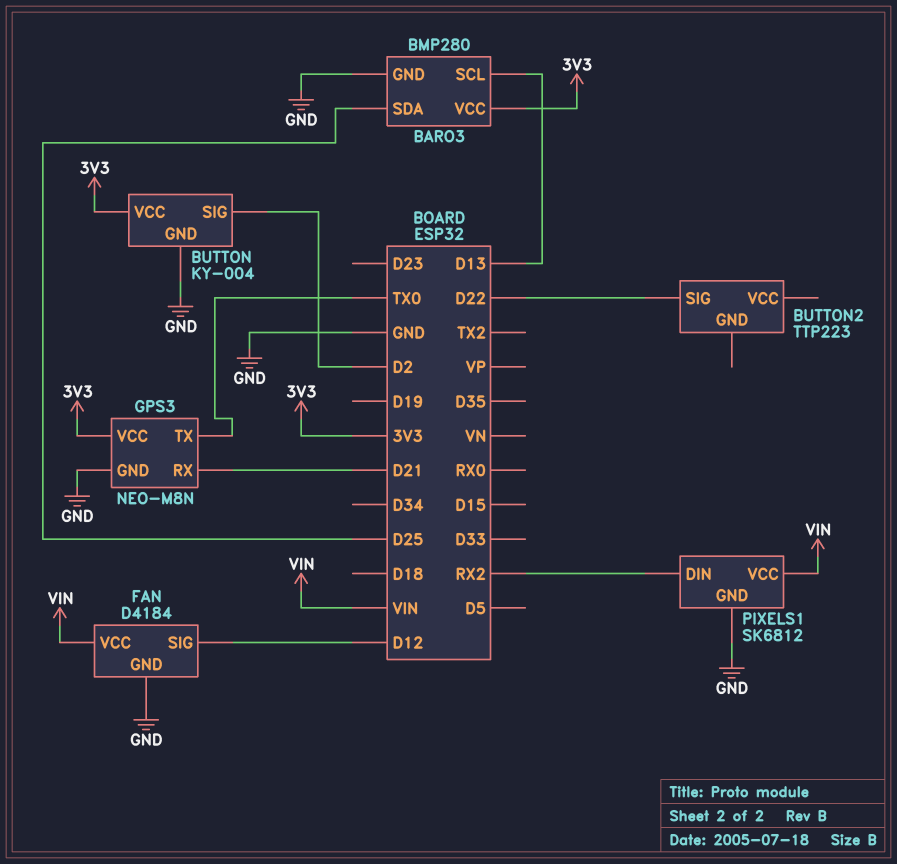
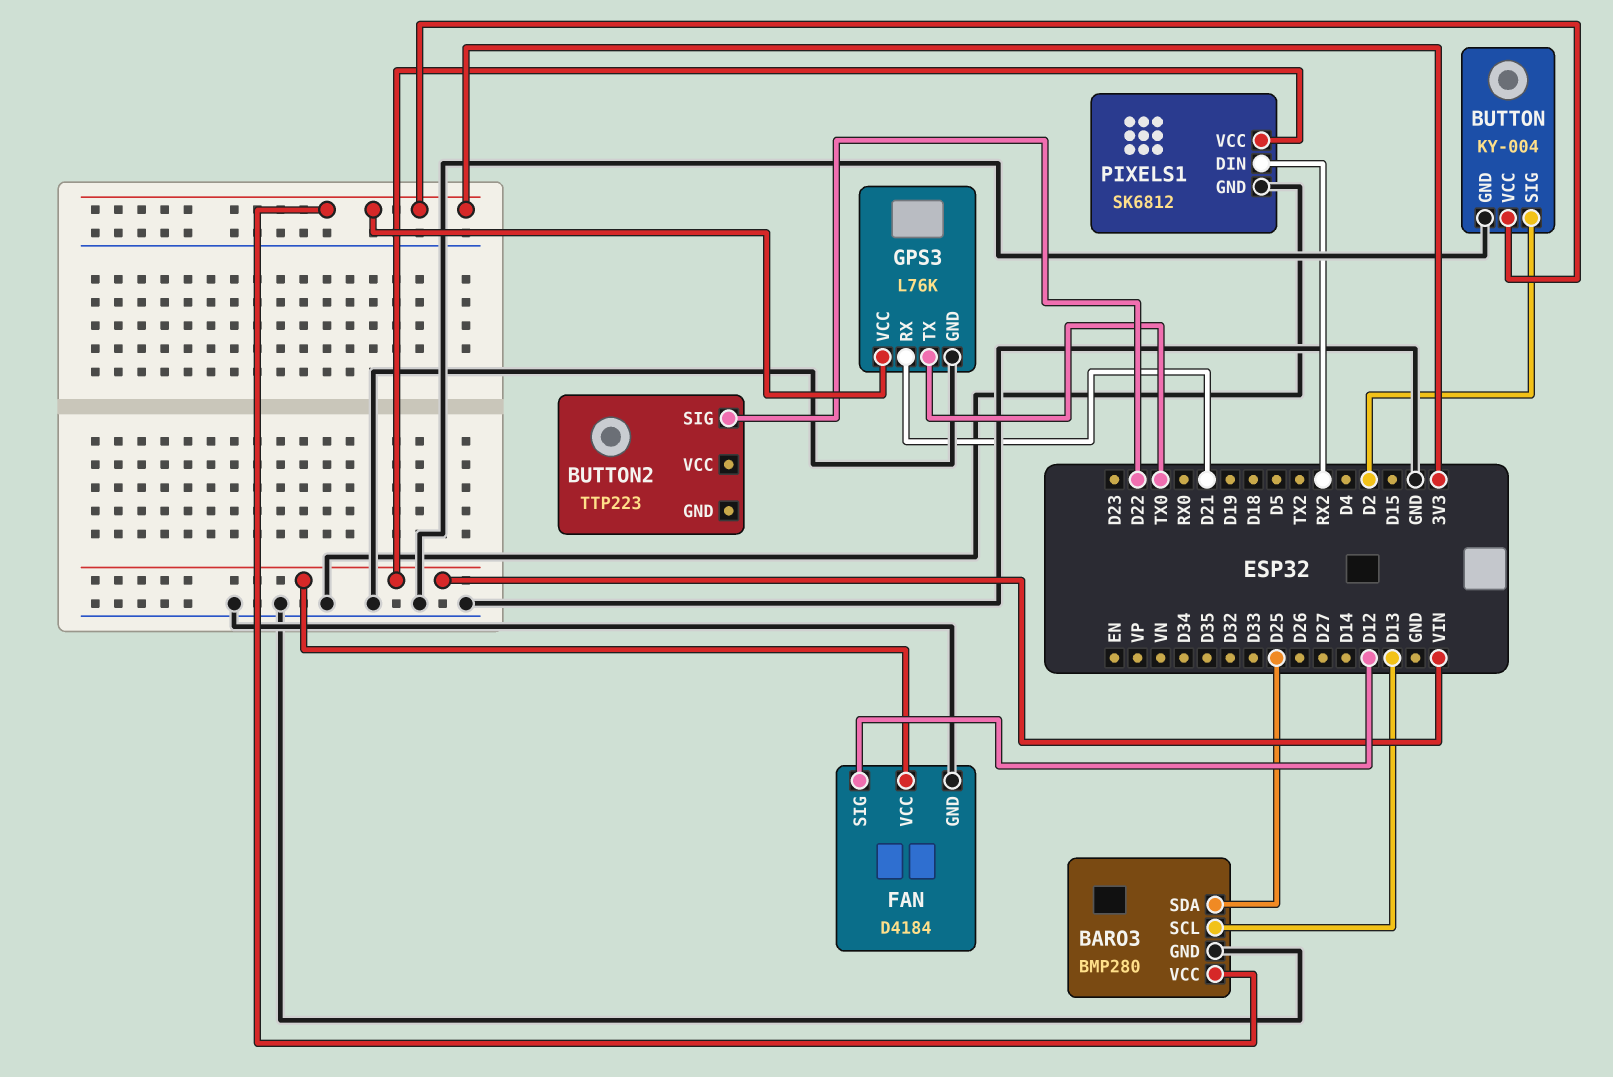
GPS3: NEO-M8N -> L76K

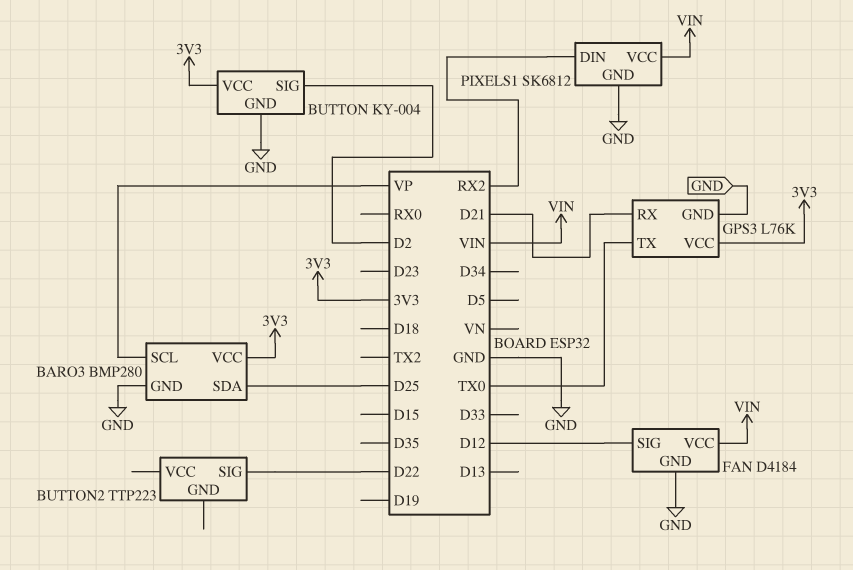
BARO3 pin SCL: D13 -> VP

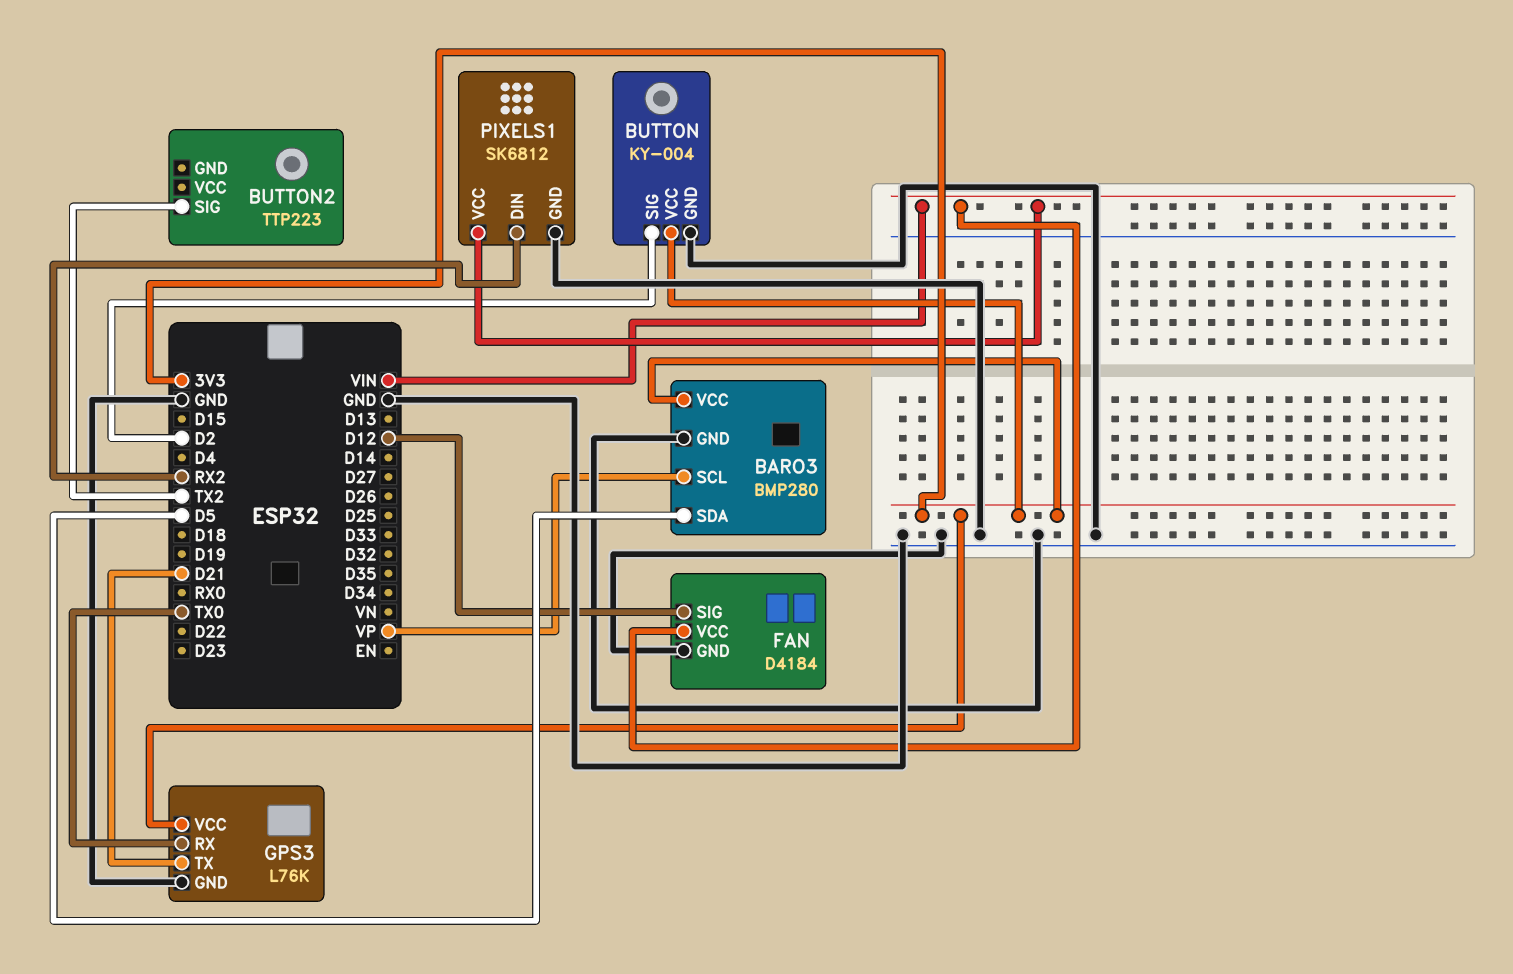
BARO3 pin SDA: D25 -> D5
BUTTON2 pin SIG: D22 -> TX2
GPS3 pin RX: D21 -> TX0
GPS3 pin TX: TX0 -> D21

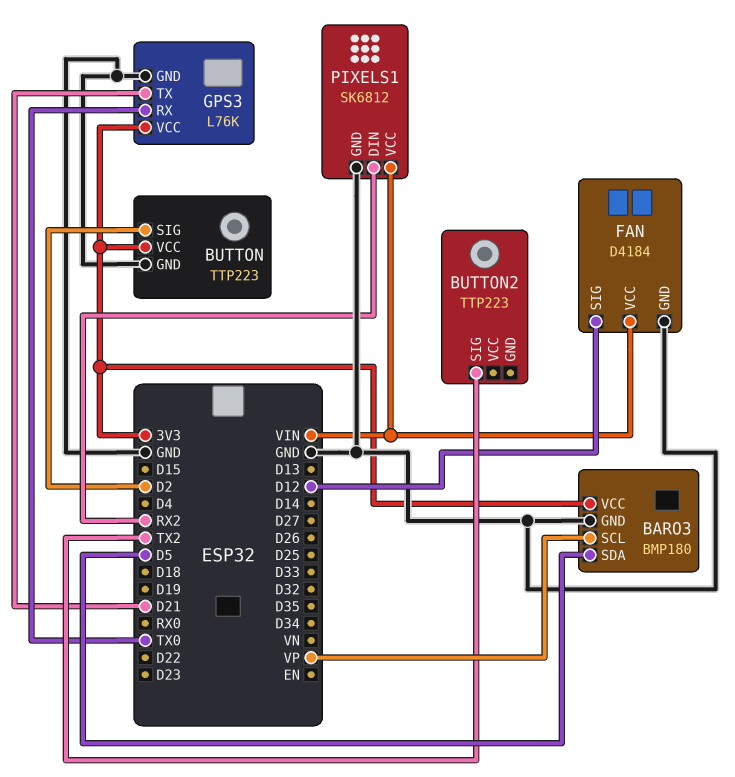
BARO3: BMP280 -> BMP180
BUTTON: KY-004 -> TTP223

